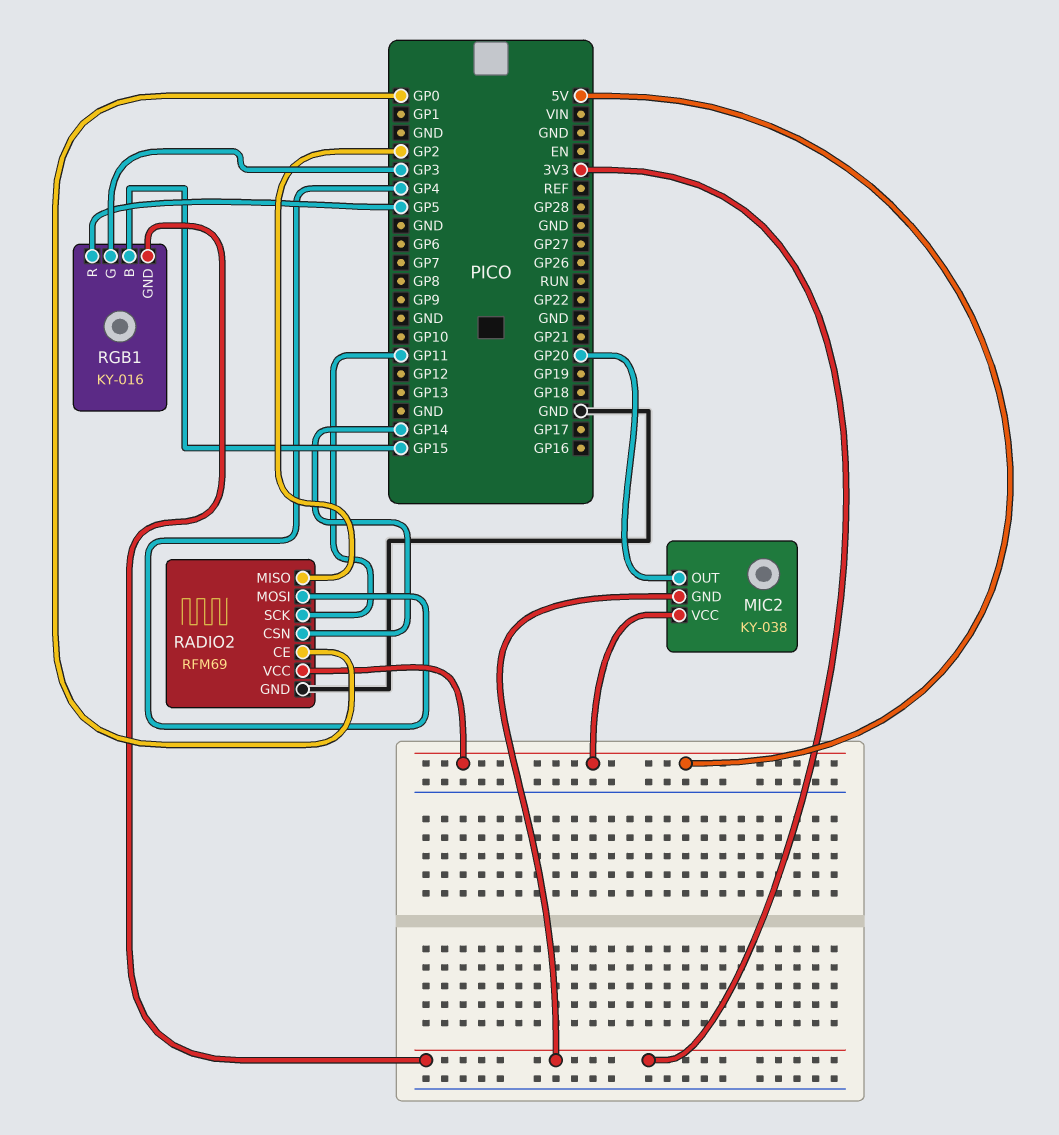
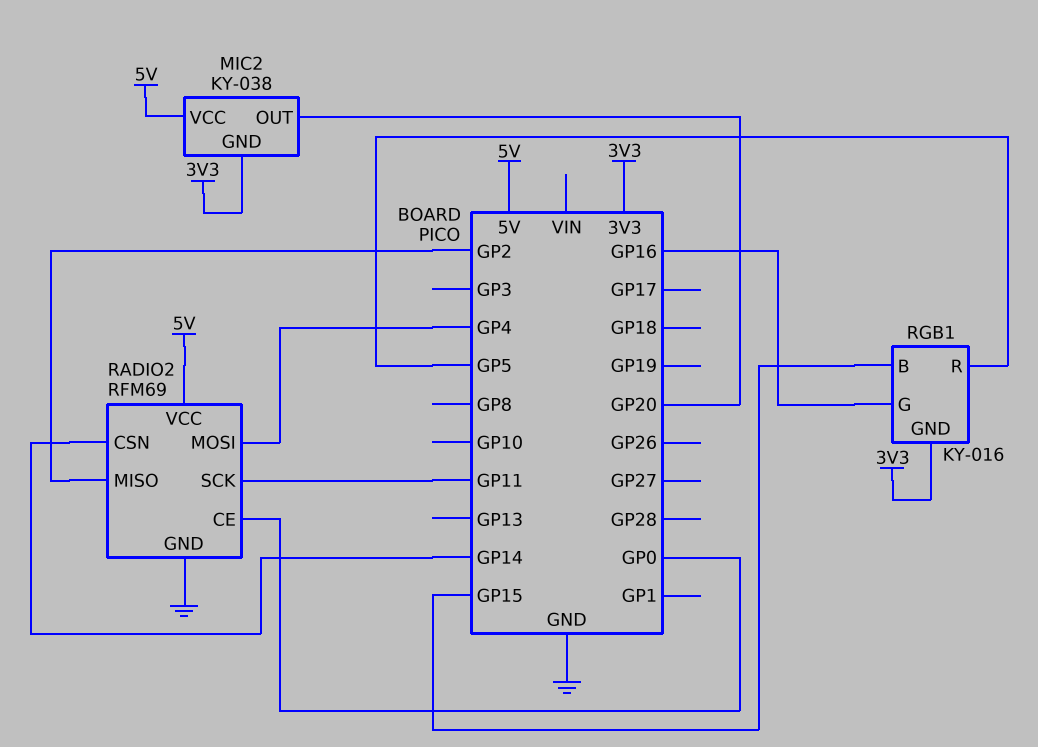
RGB1 pin G: GP3 -> GP16

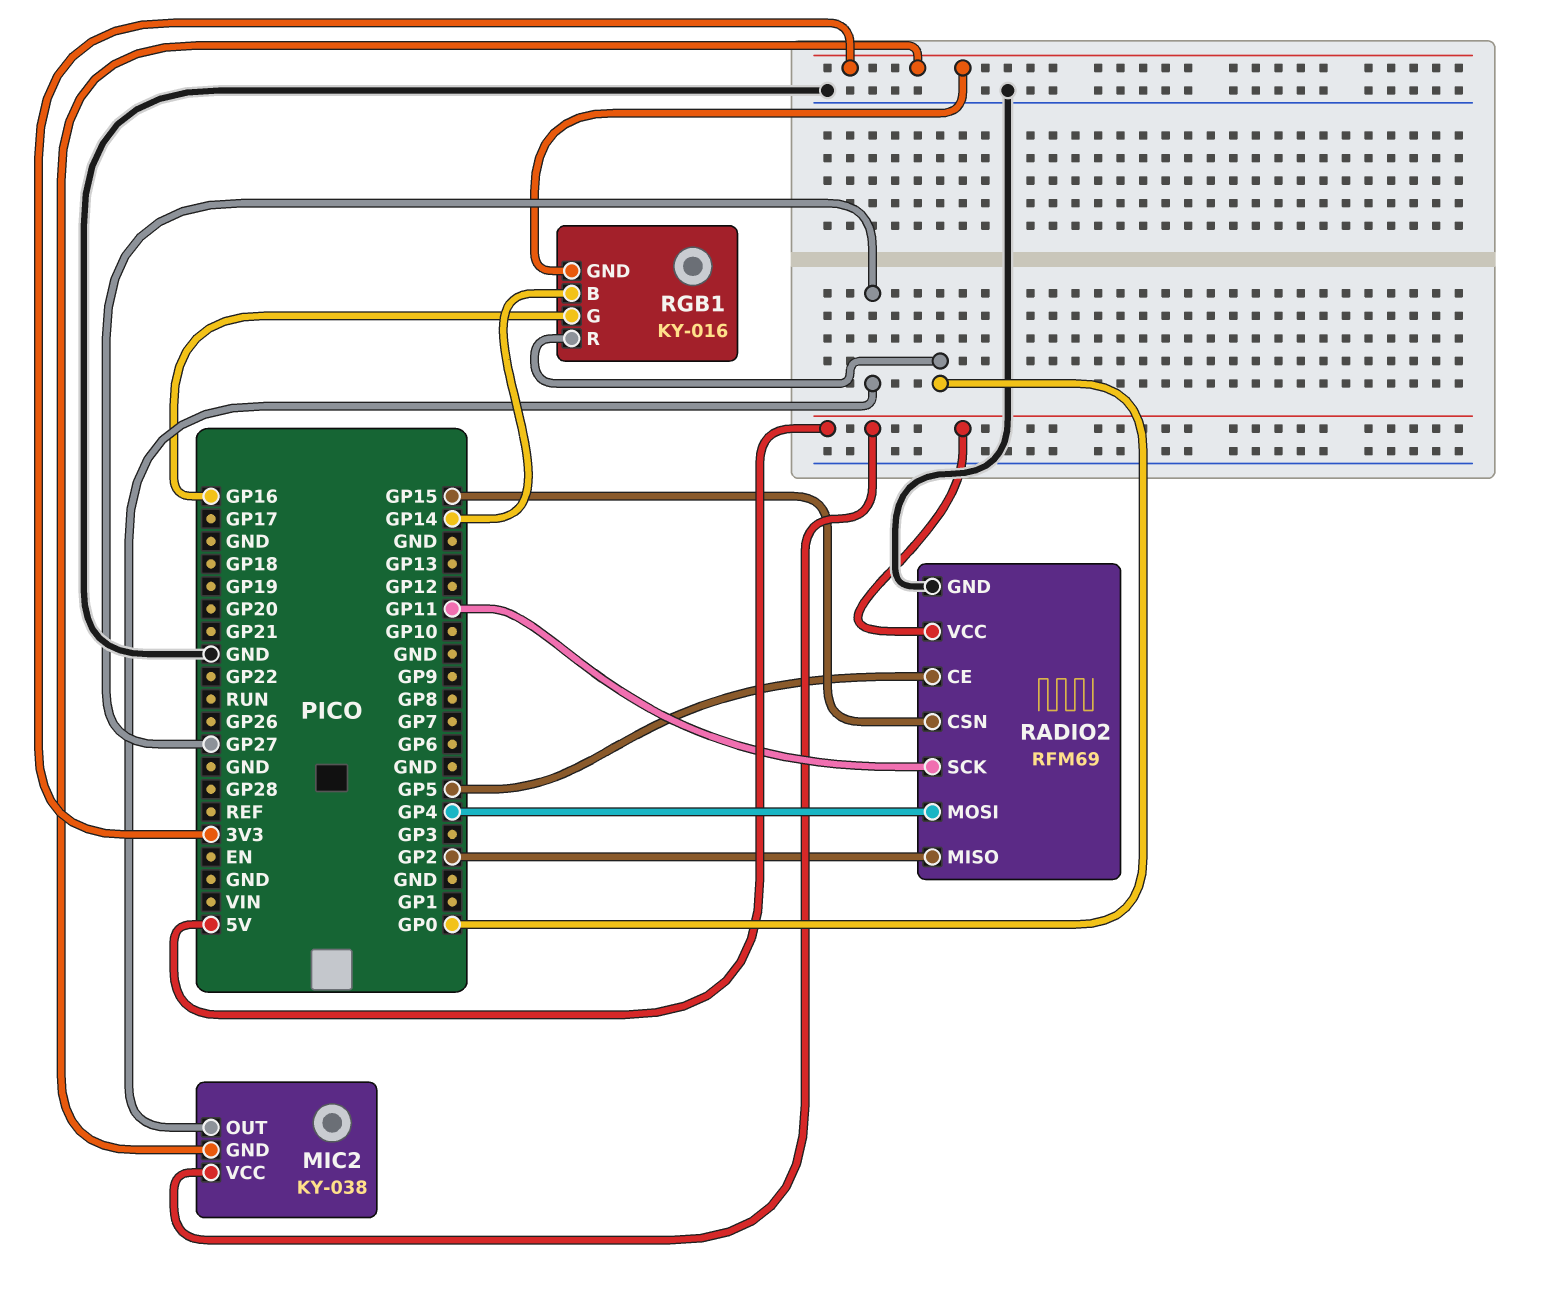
MIC2 pin OUT: GP20 -> GP27
RADIO2 pin CE: GP0 -> GP5
RADIO2 pin CSN: GP14 -> GP15
RGB1 pin B: GP15 -> GP14
RGB1 pin R: GP5 -> GP0

